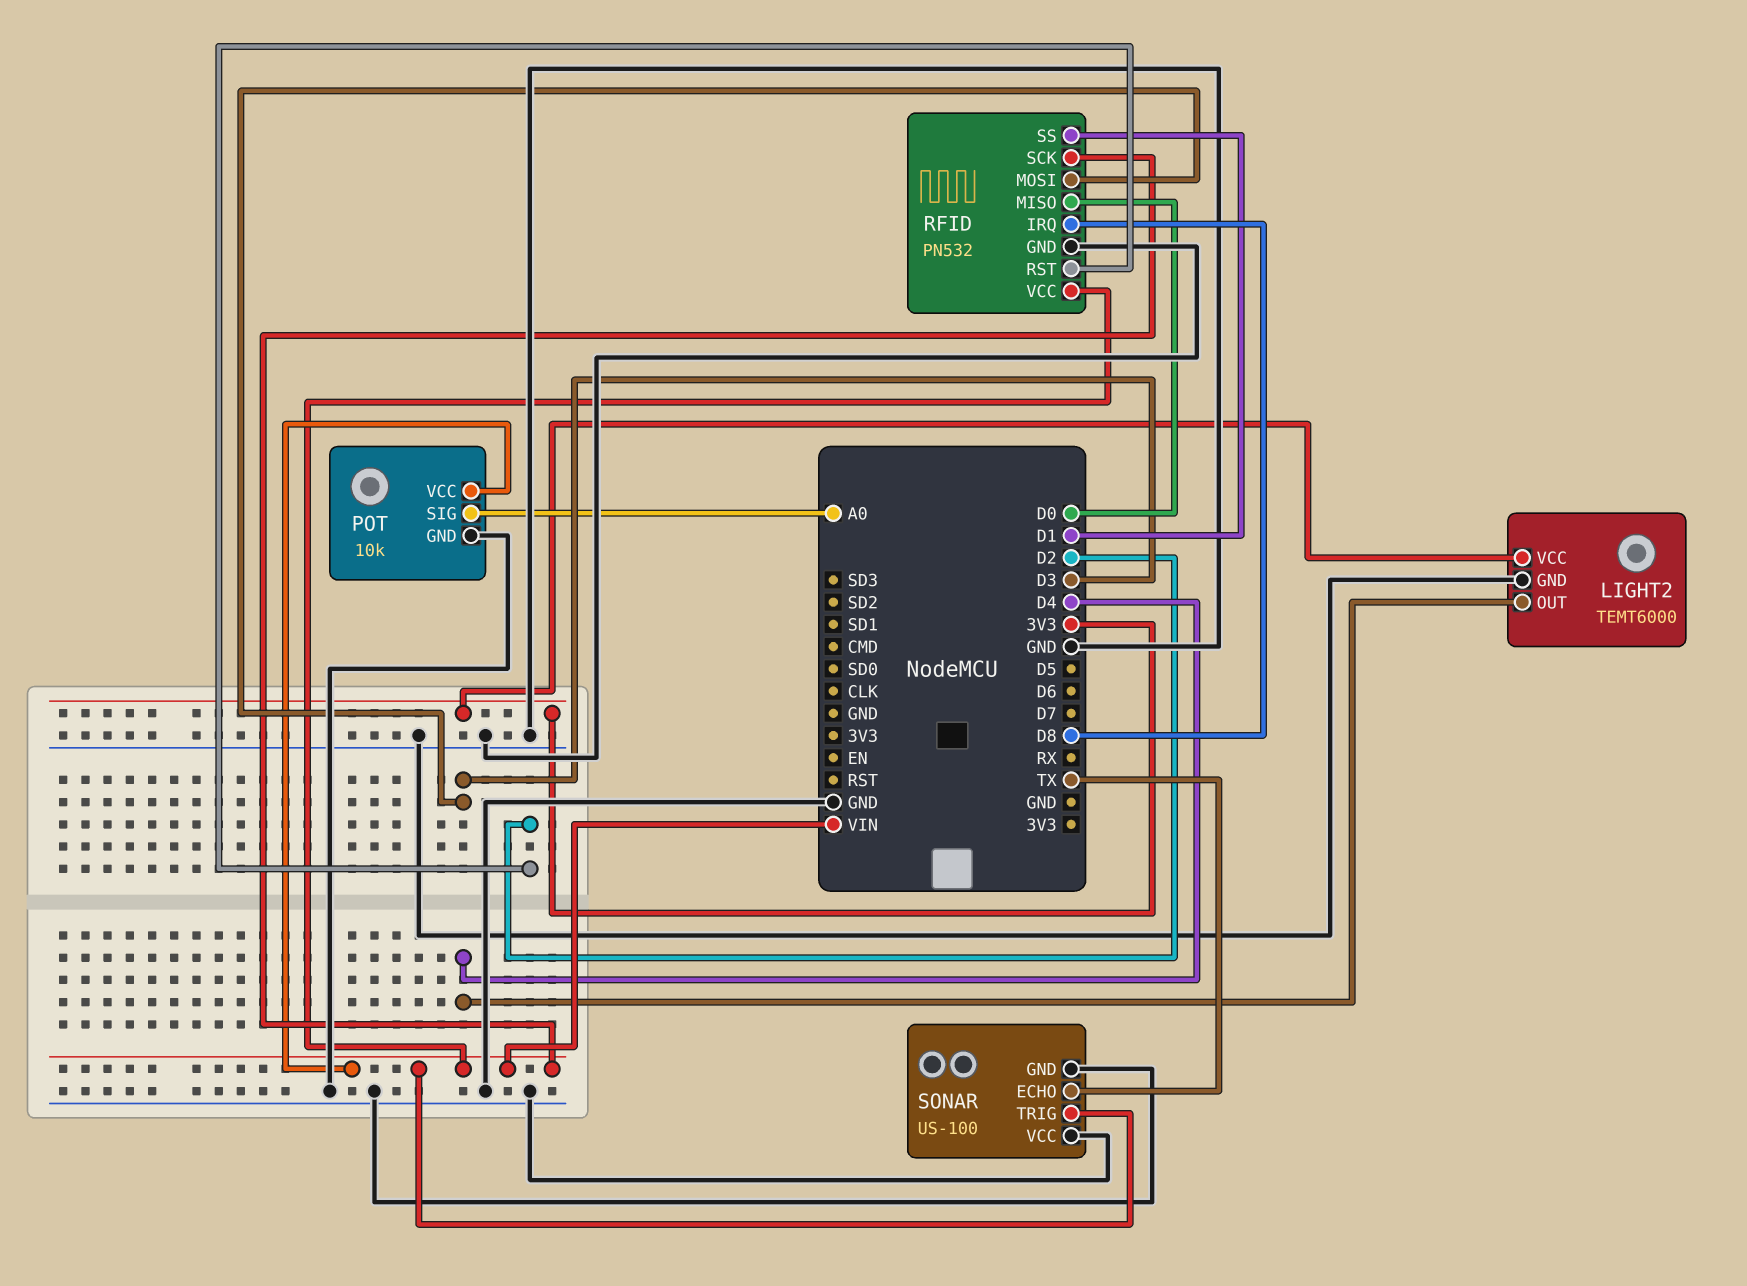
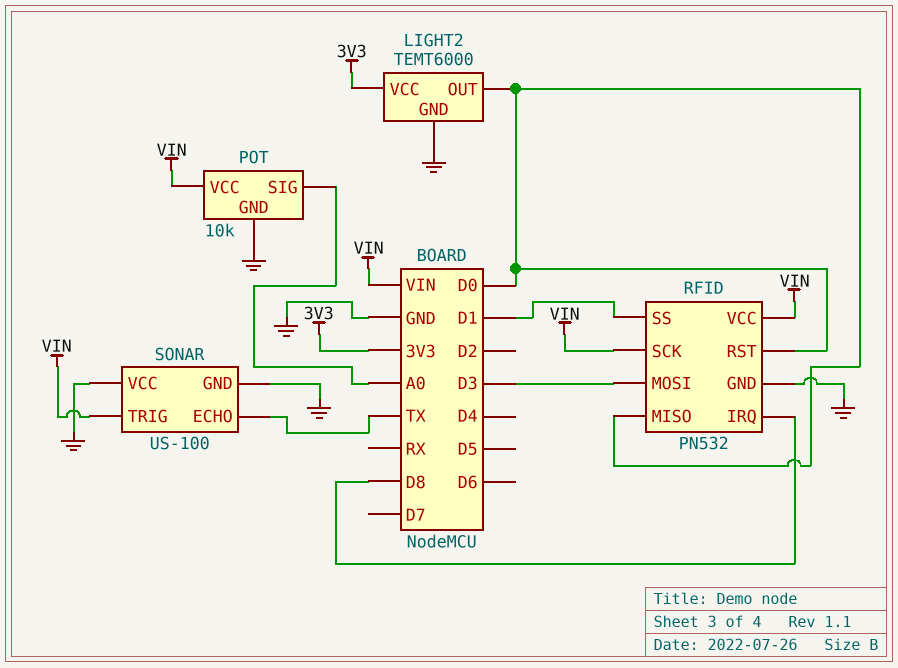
LIGHT2 pin OUT: D4 -> D0
RFID pin RST: D2 -> D0

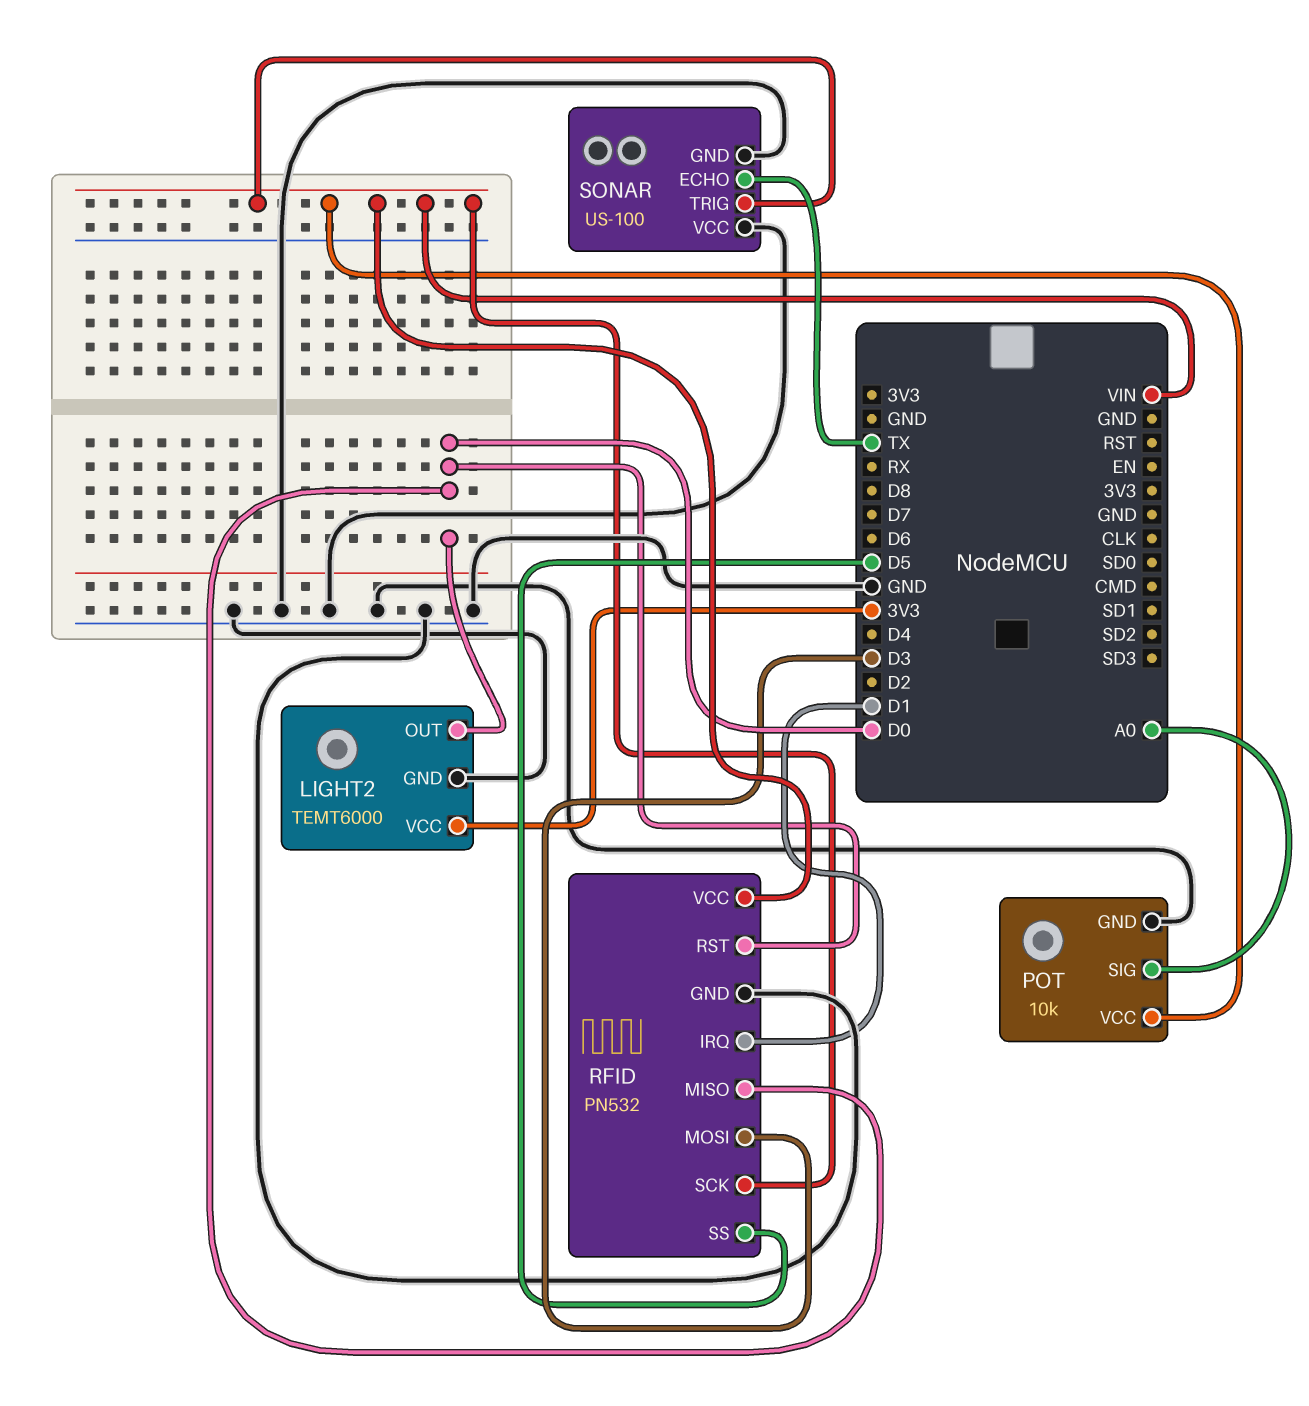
RFID pin IRQ: D8 -> D1
RFID pin SS: D1 -> D5

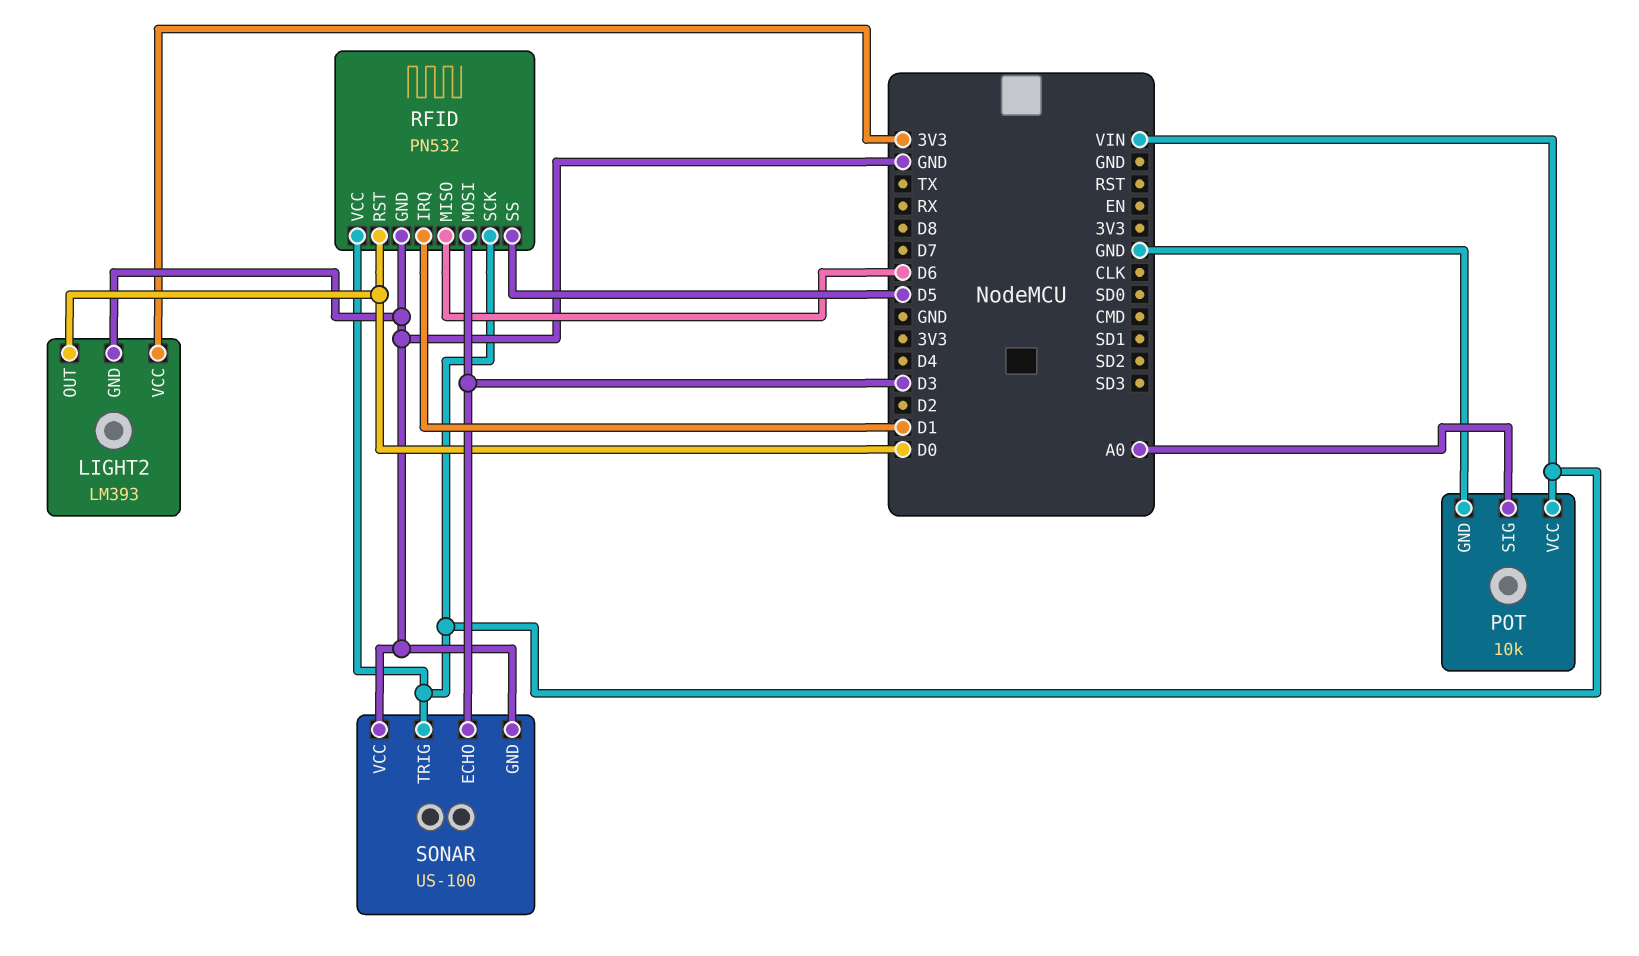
LIGHT2: TEMT6000 -> LM393
RFID pin MISO: D0 -> D6
SONAR pin ECHO: TX -> D3

